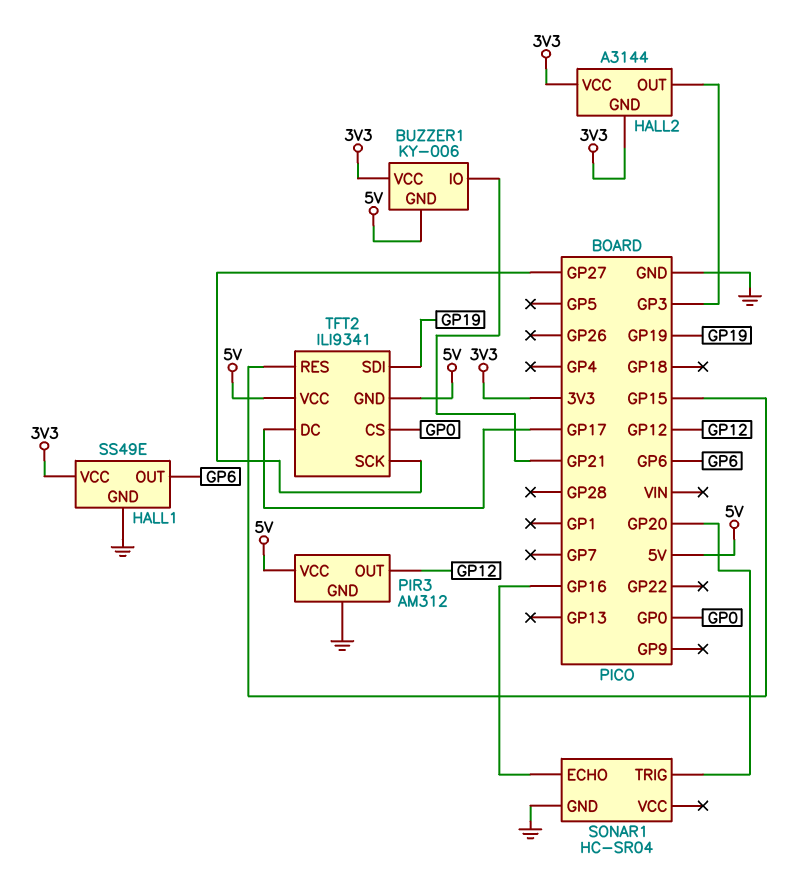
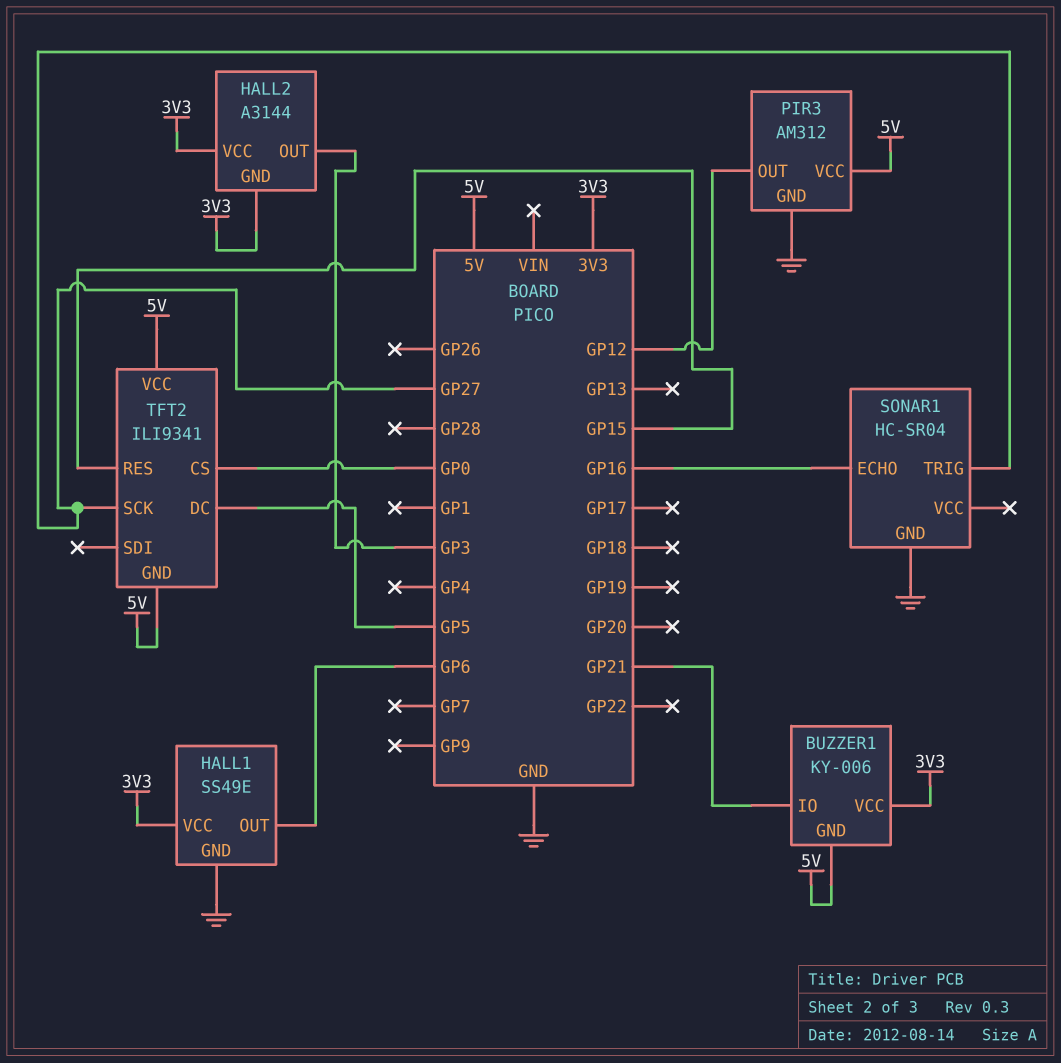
SONAR1 pin TRIG: GP20 -> GP27
TFT2 pin DC: GP17 -> GP5
TFT2 pin SDI: GP19 -> none

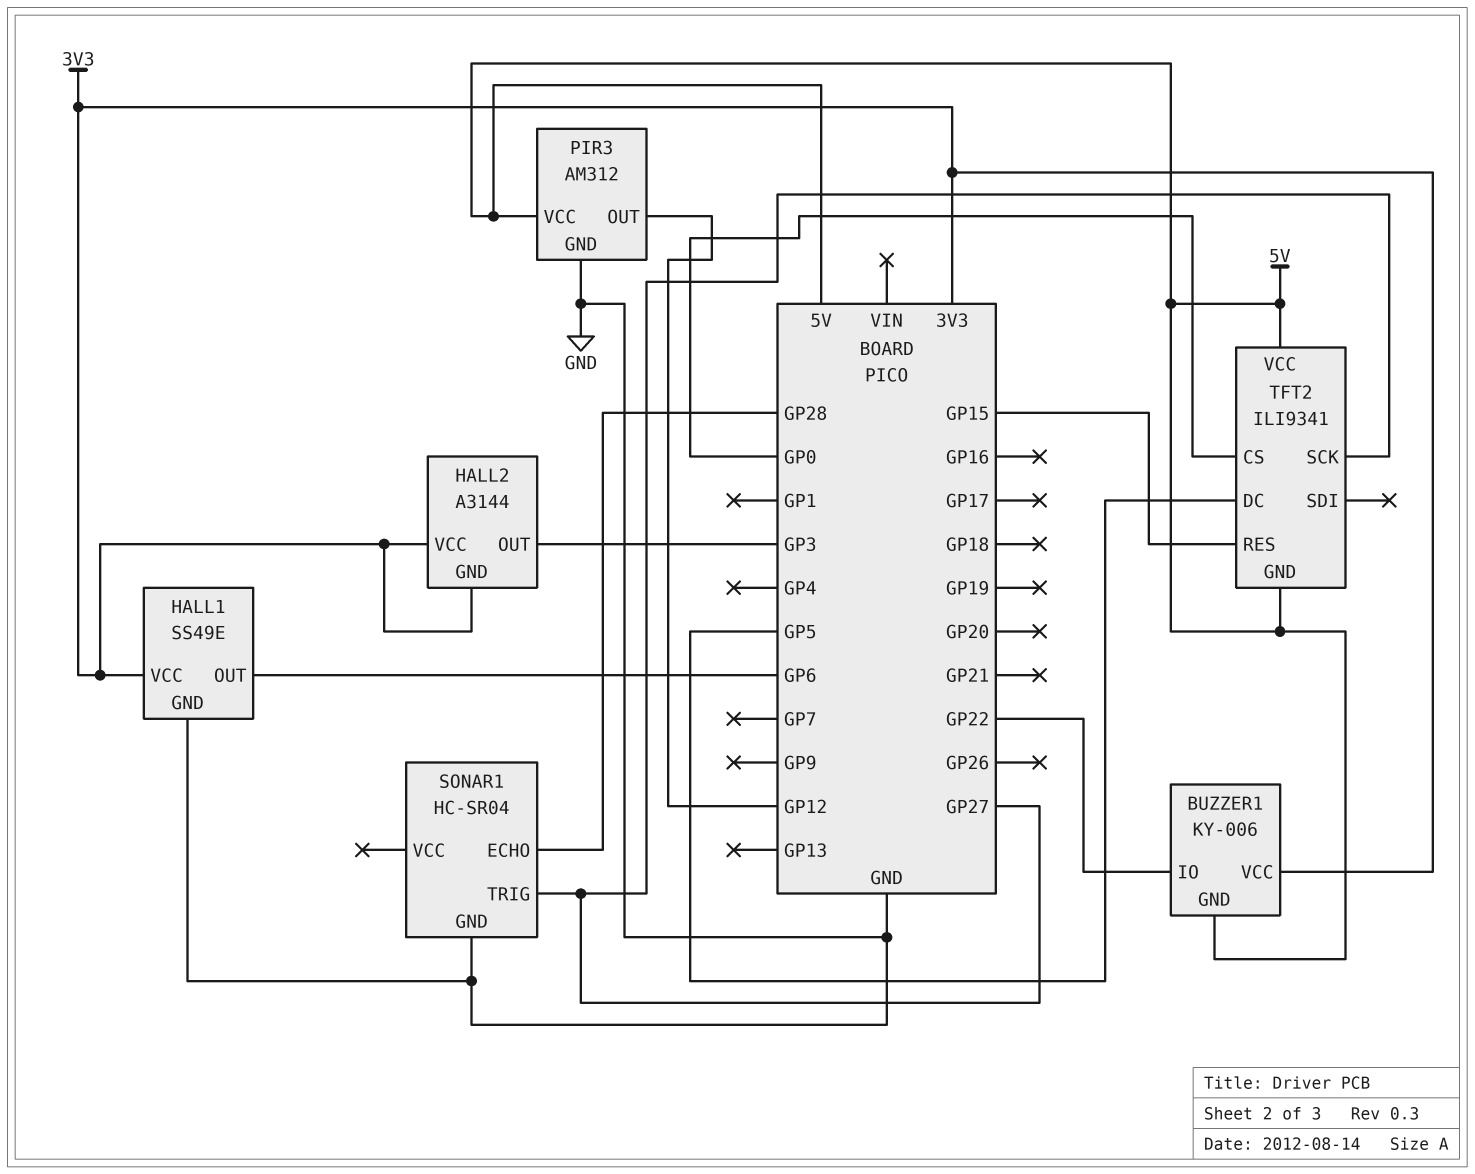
BUZZER1 pin IO: GP21 -> GP22
SONAR1 pin ECHO: GP16 -> GP28

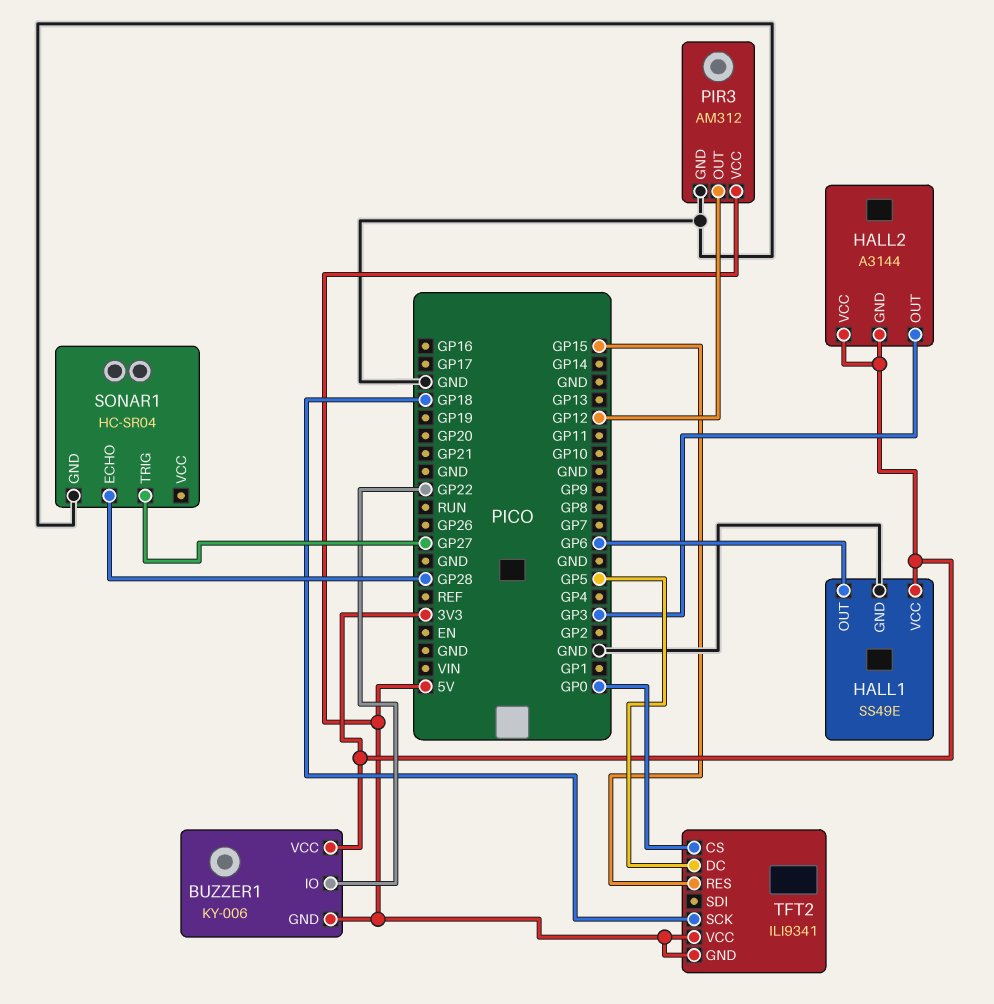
TFT2 pin SCK: GP27 -> GP18

